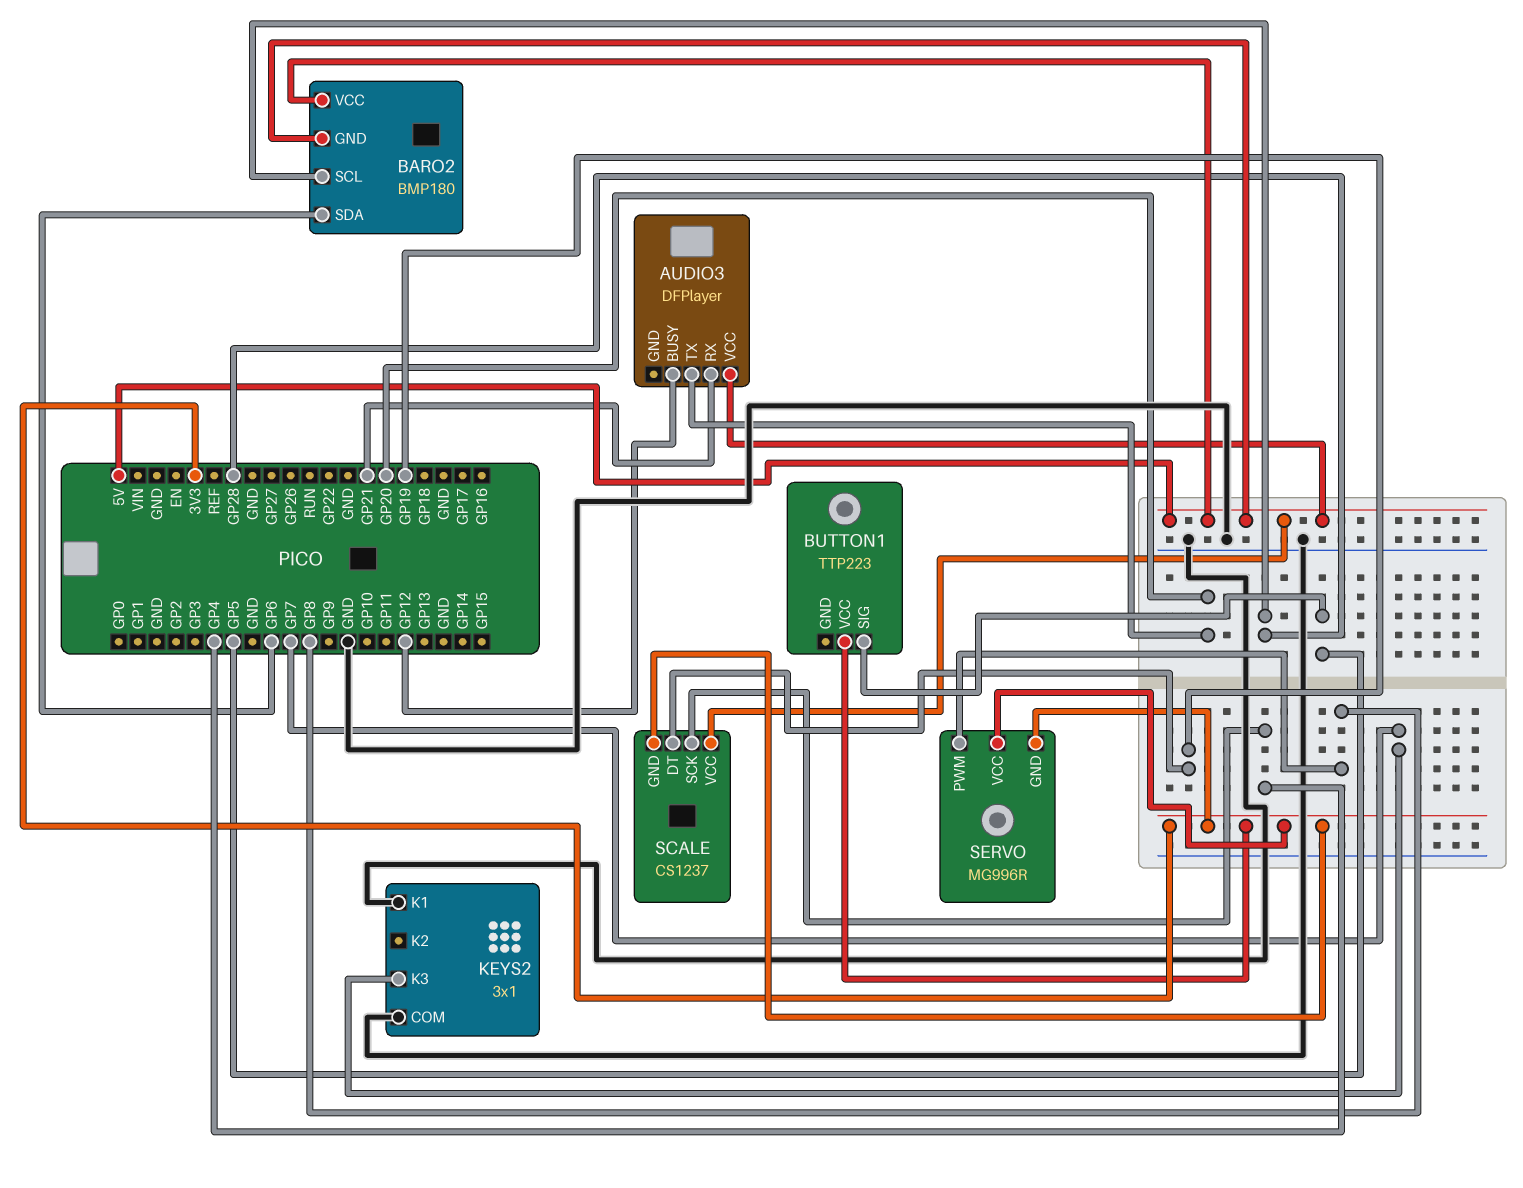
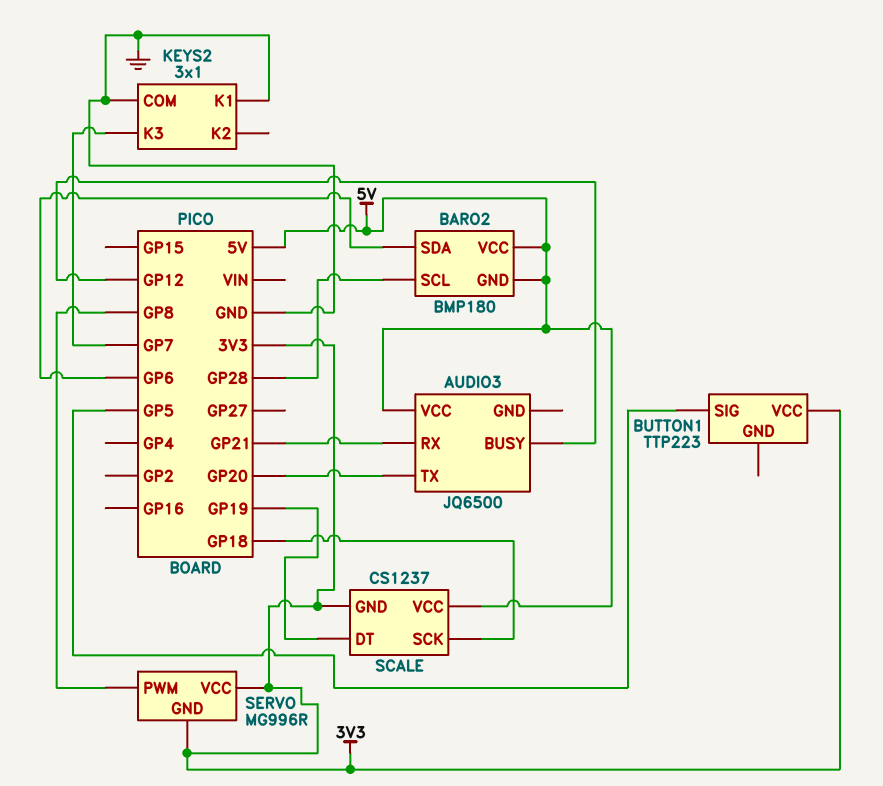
AUDIO3: DFPlayer -> JQ6500
SCALE pin SCK: GP4 -> GP18

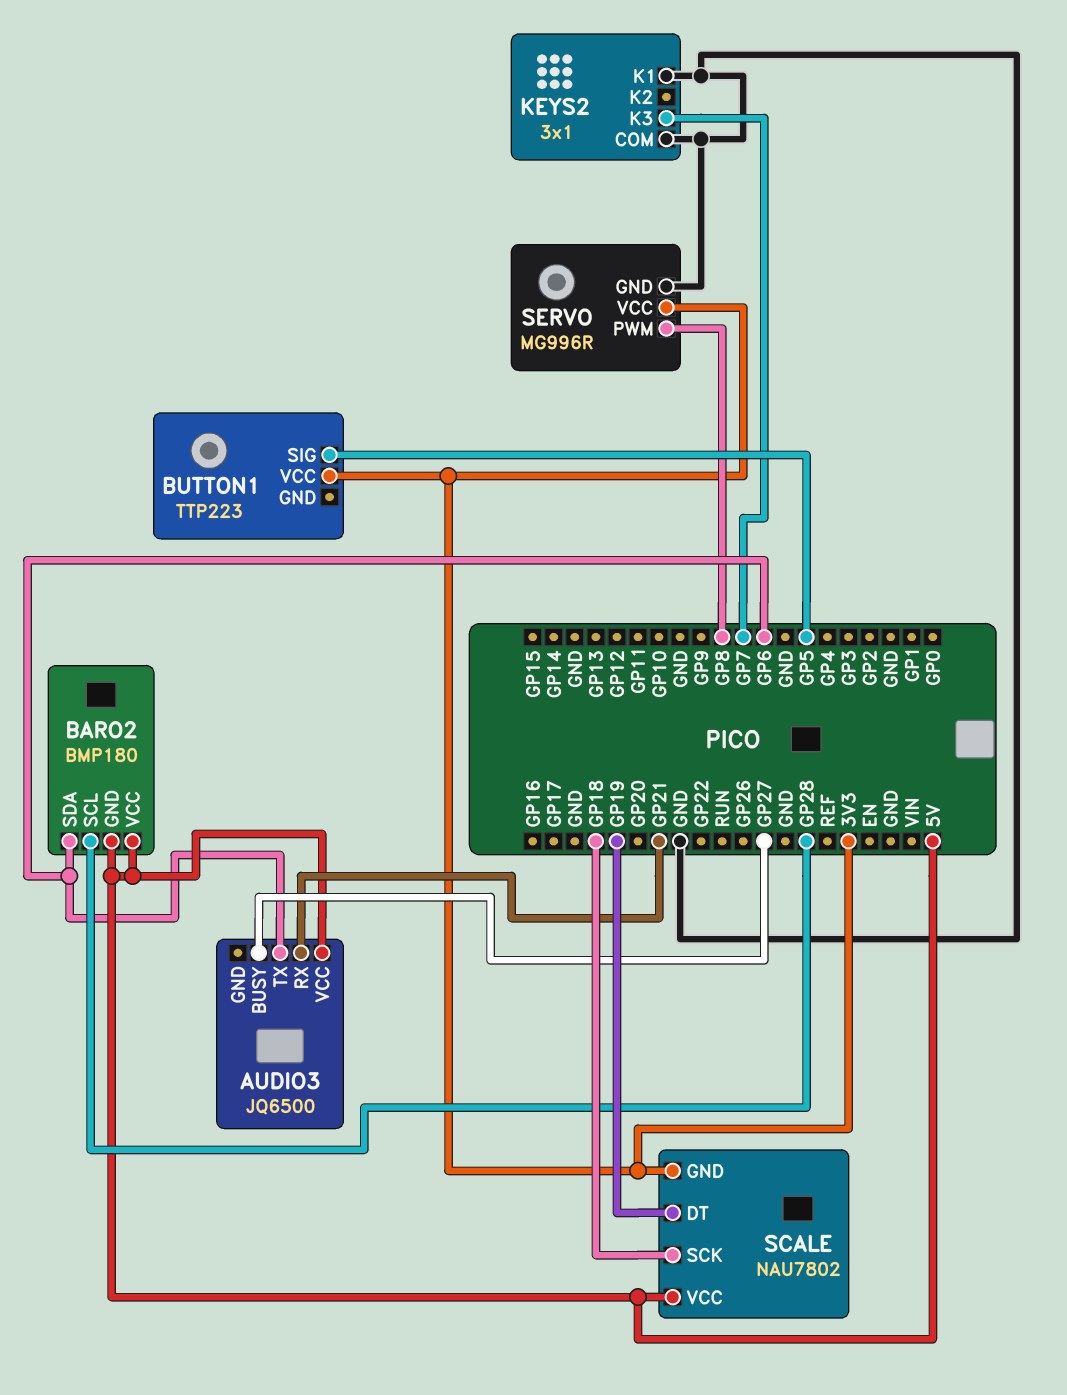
AUDIO3 pin BUSY: GP12 -> GP27
AUDIO3 pin TX: GP20 -> GP6
SCALE: CS1237 -> NAU7802
SERVO pin GND: 3V3 -> GND

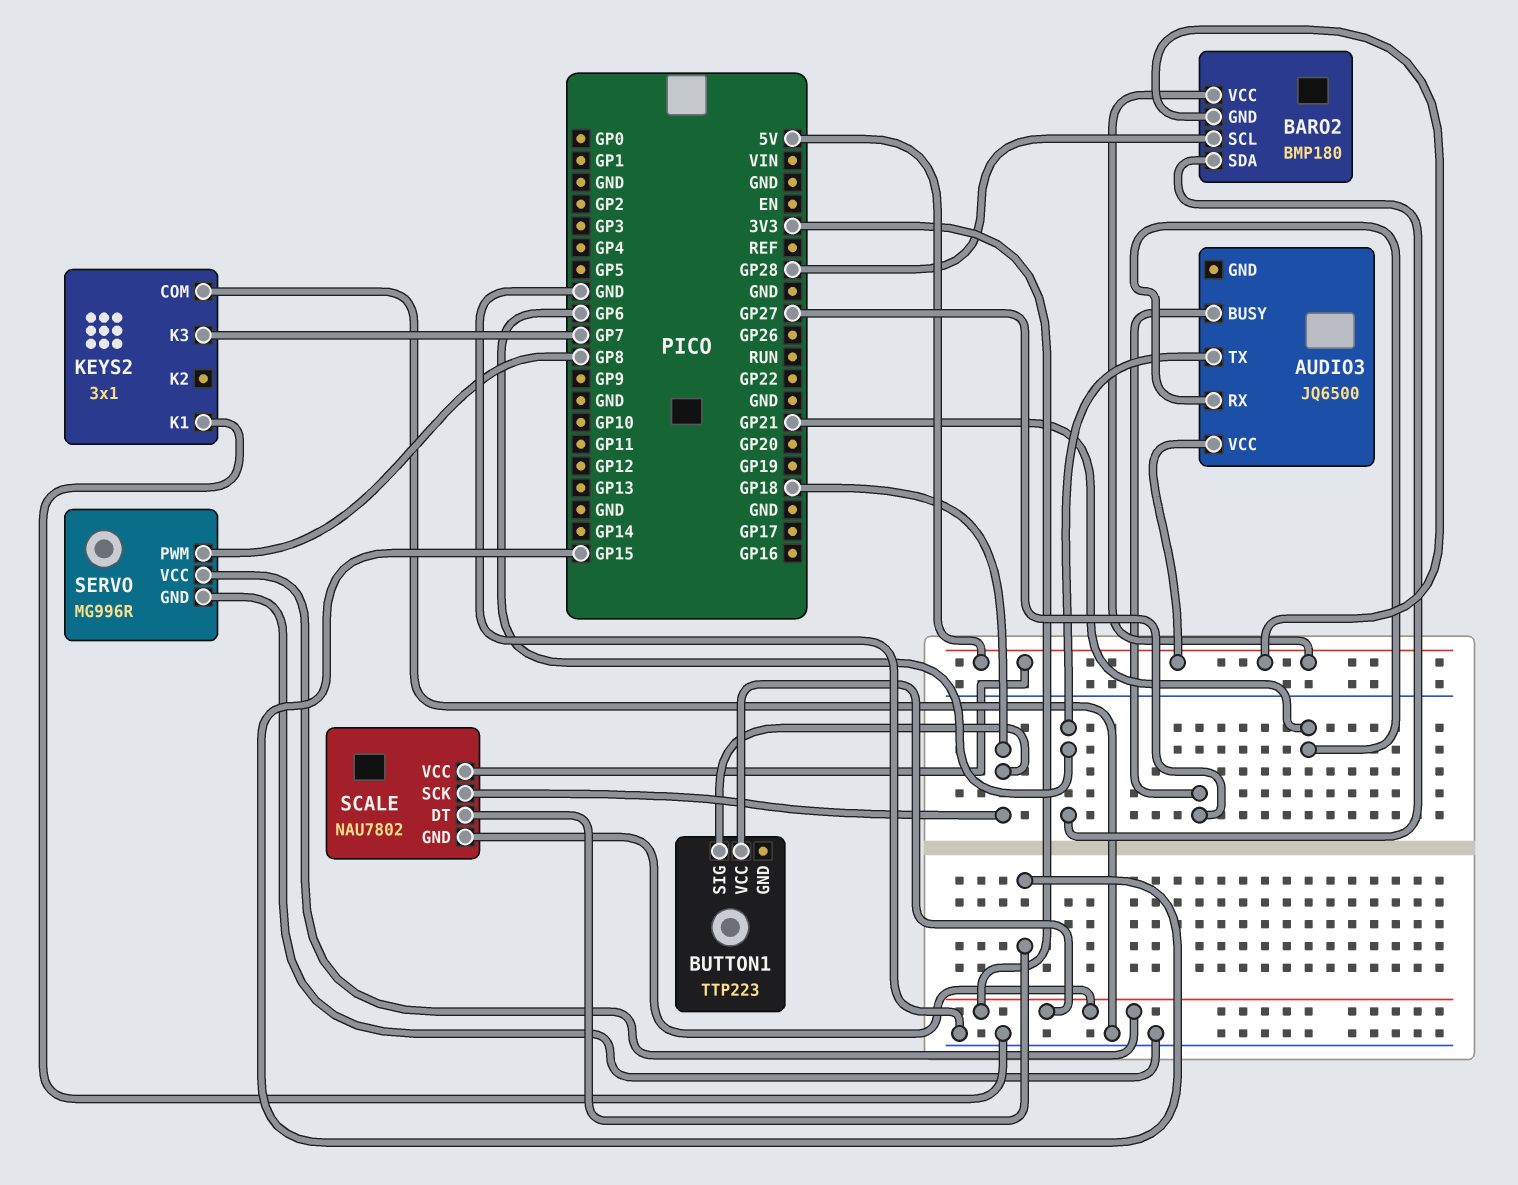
BUTTON1 pin SIG: GP5 -> GP18
SCALE pin DT: GP19 -> GP15

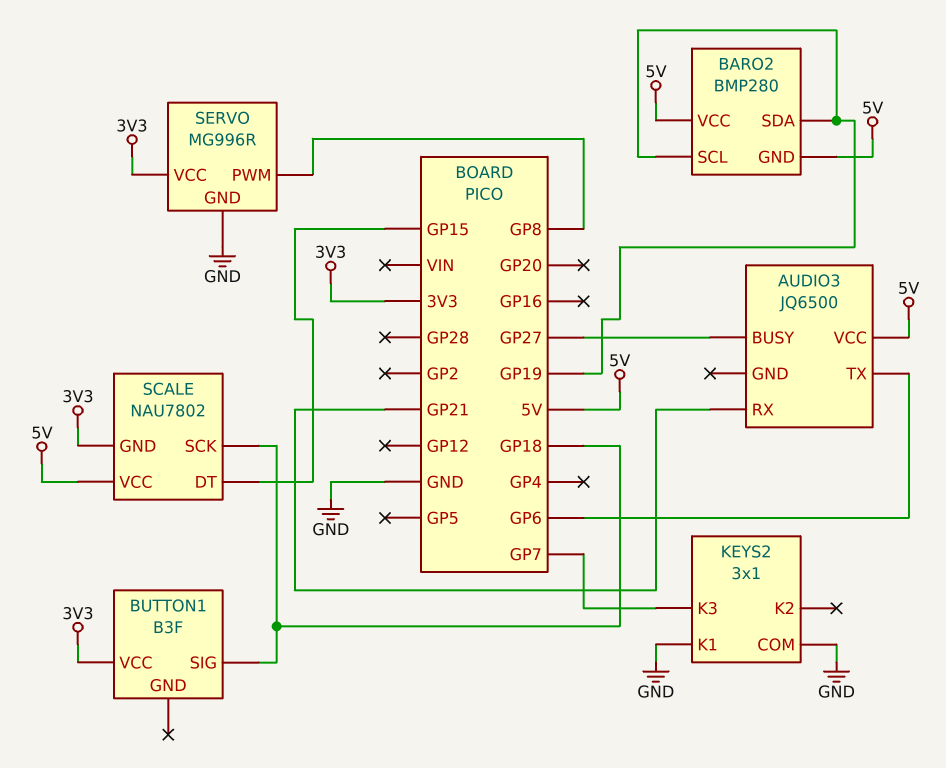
BARO2: BMP180 -> BMP280
BARO2 pin SCL: GP28 -> GP19
BARO2 pin SDA: GP6 -> GP19
BUTTON1: TTP223 -> B3F

